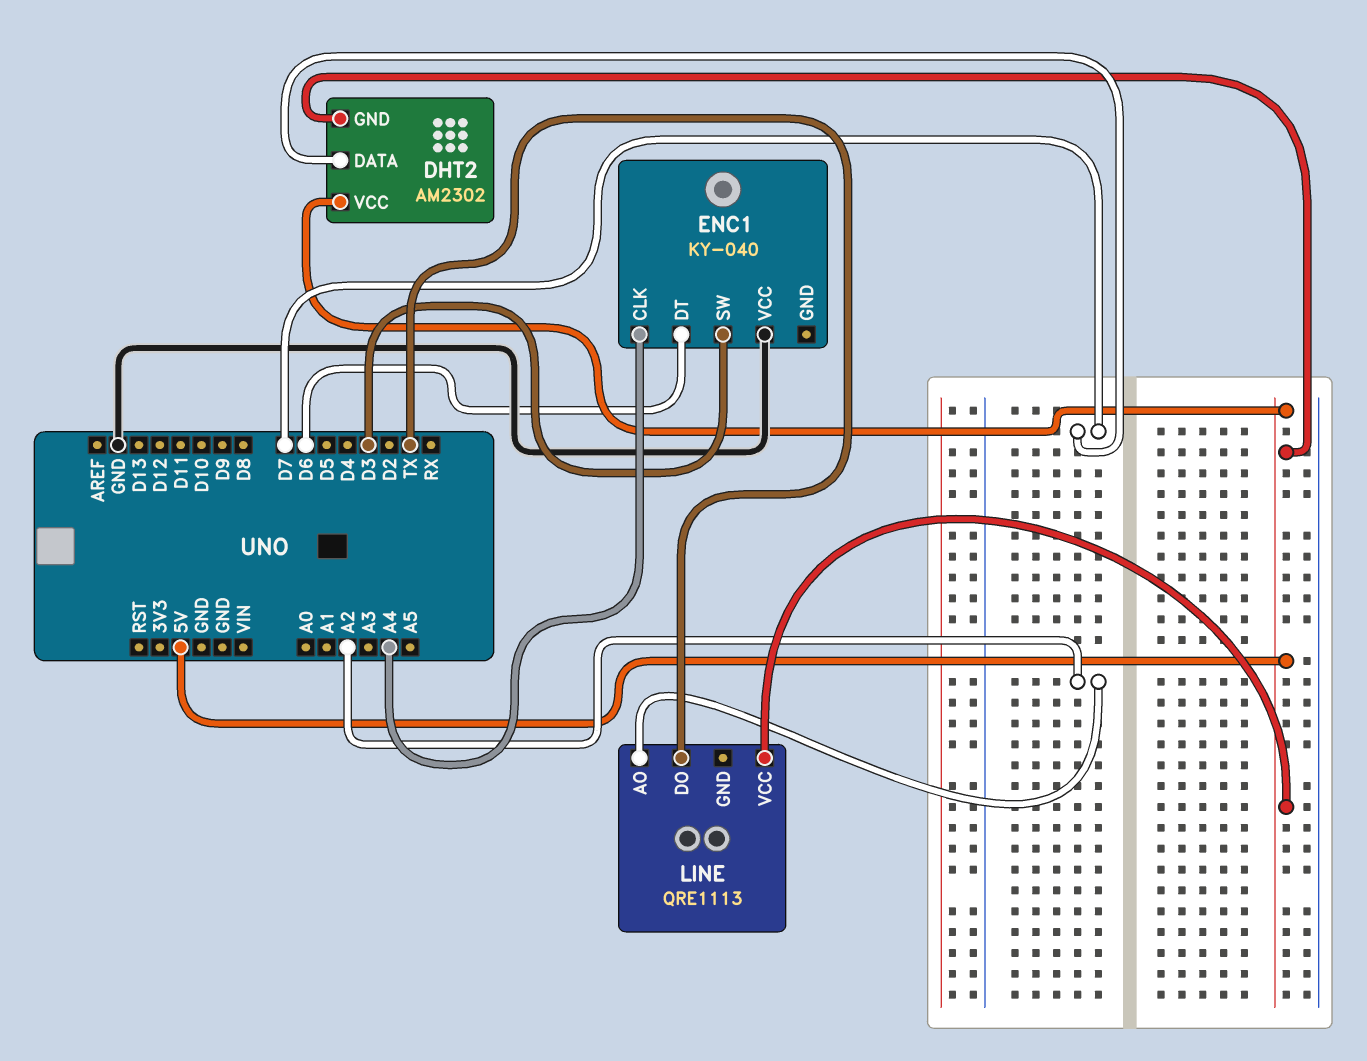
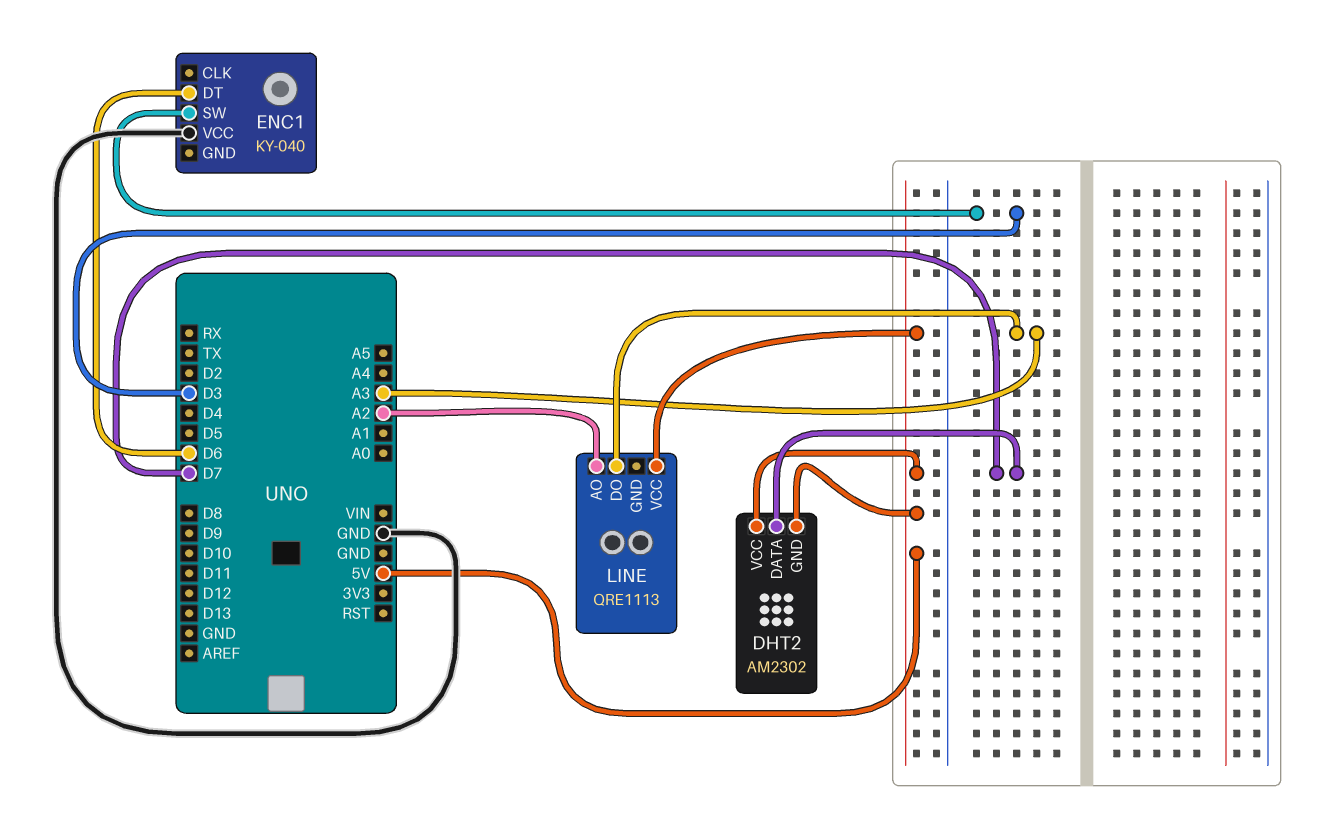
ENC1 pin CLK: A4 -> none
LINE pin DO: TX -> A3

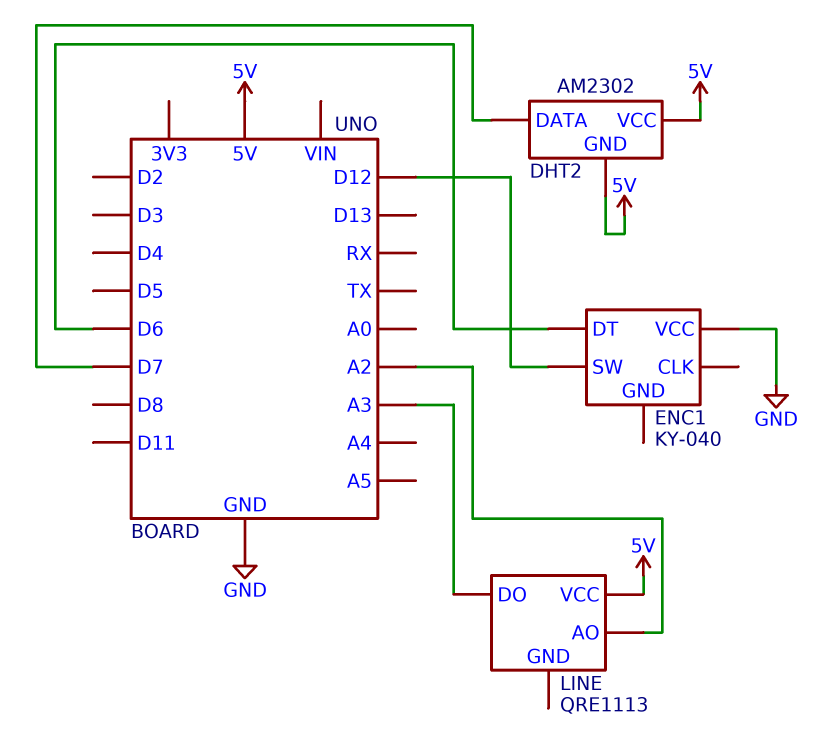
ENC1 pin SW: D3 -> D12

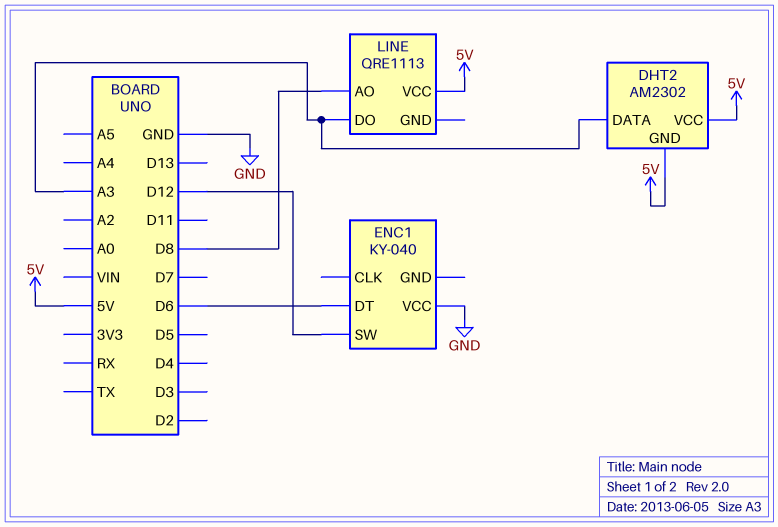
DHT2 pin DATA: D7 -> A3
LINE pin AO: A2 -> D8

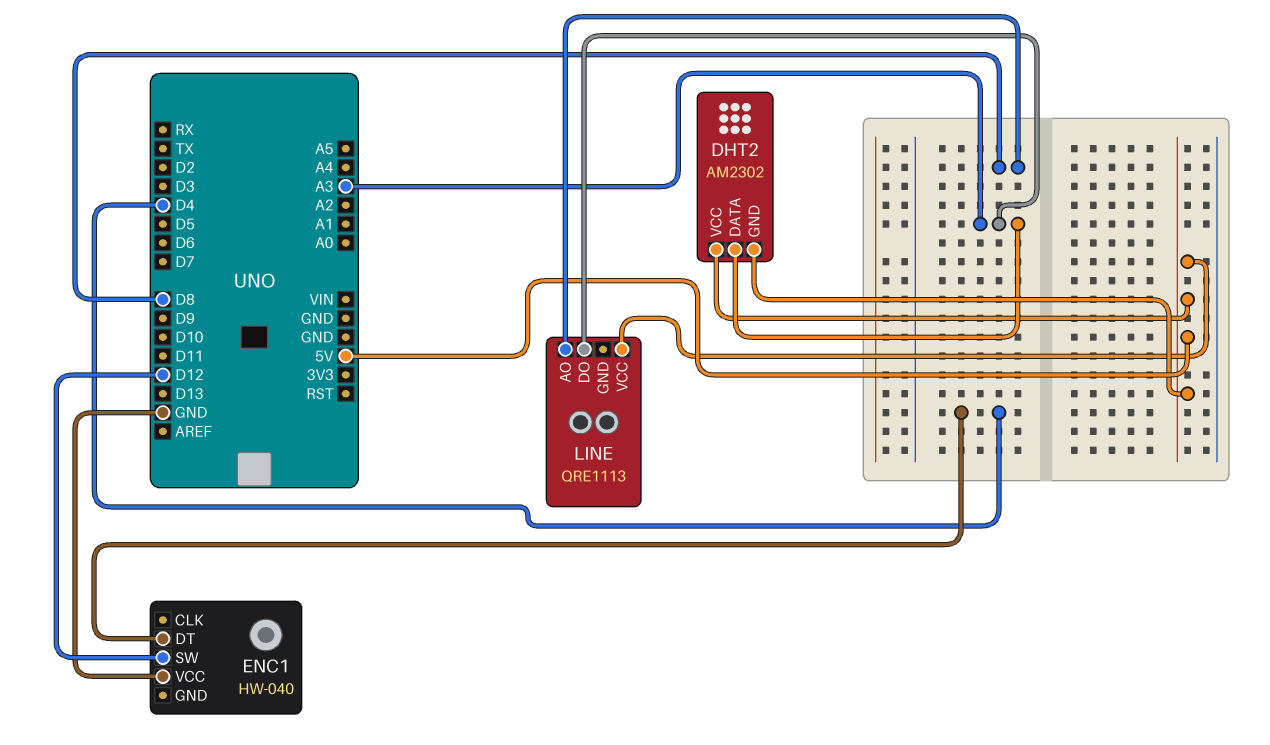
ENC1: KY-040 -> HW-040
ENC1 pin DT: D6 -> D4

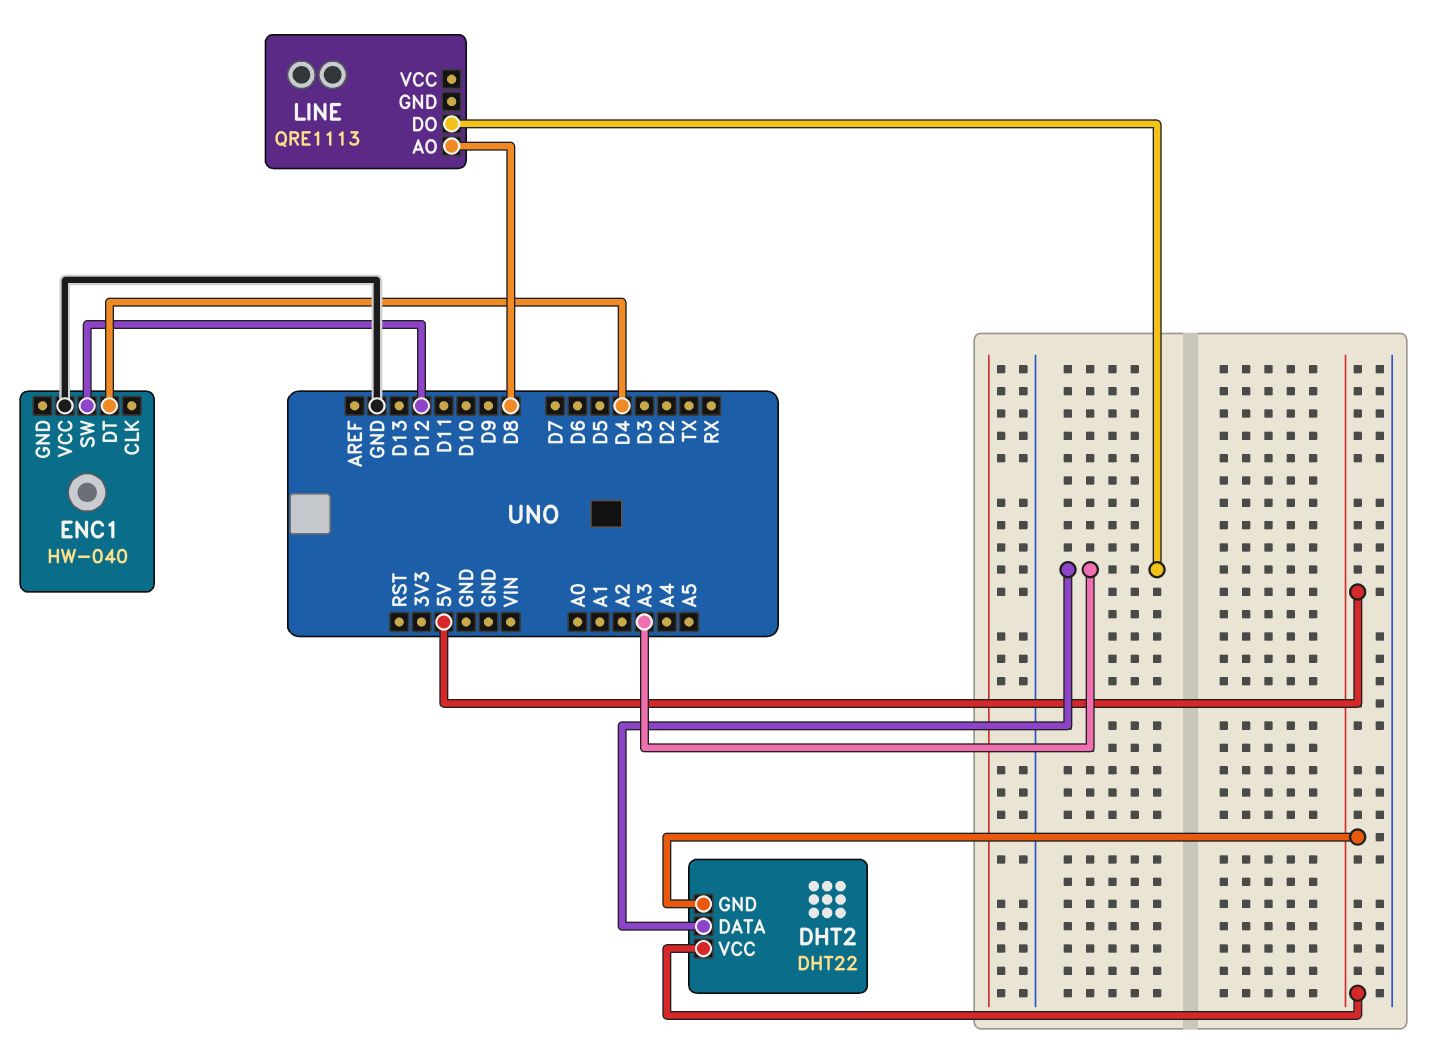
DHT2: AM2302 -> DHT22
LINE pin VCC: 5V -> none

